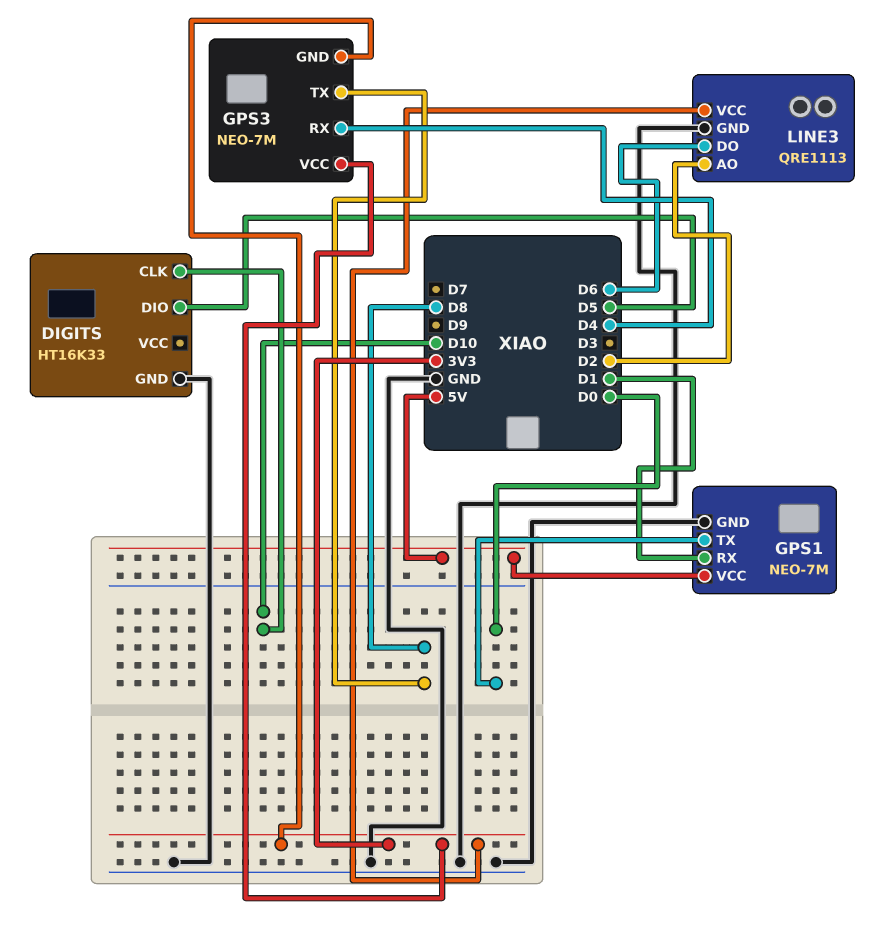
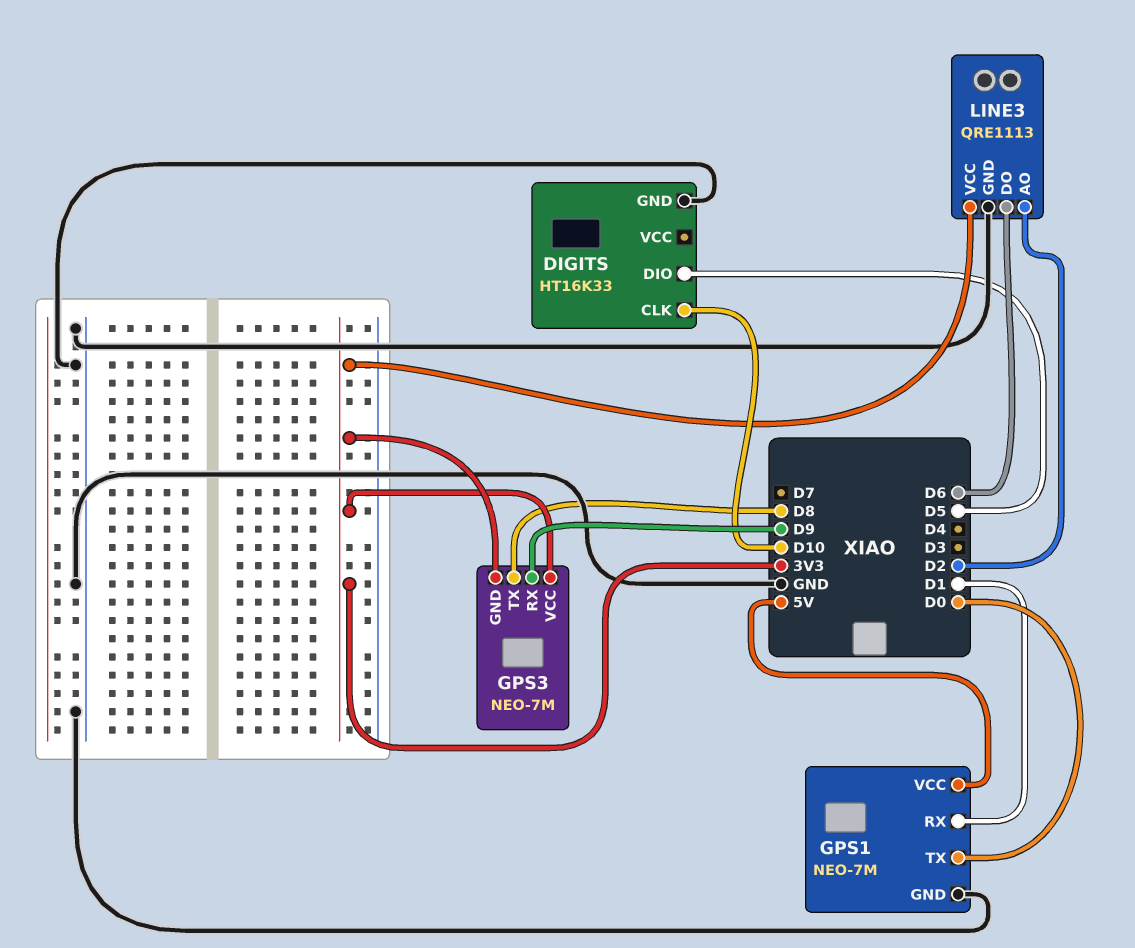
GPS3 pin RX: D4 -> D9

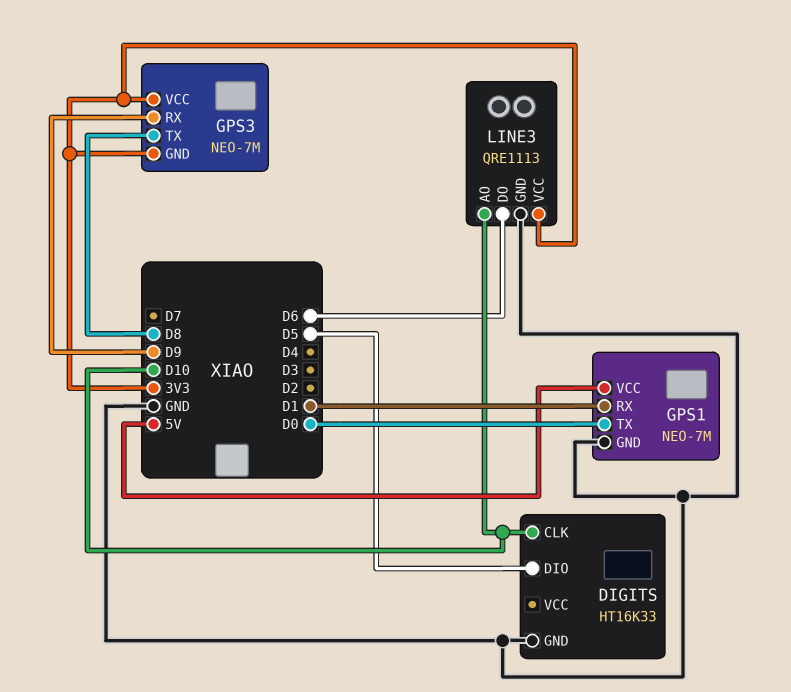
LINE3 pin AO: D2 -> D10

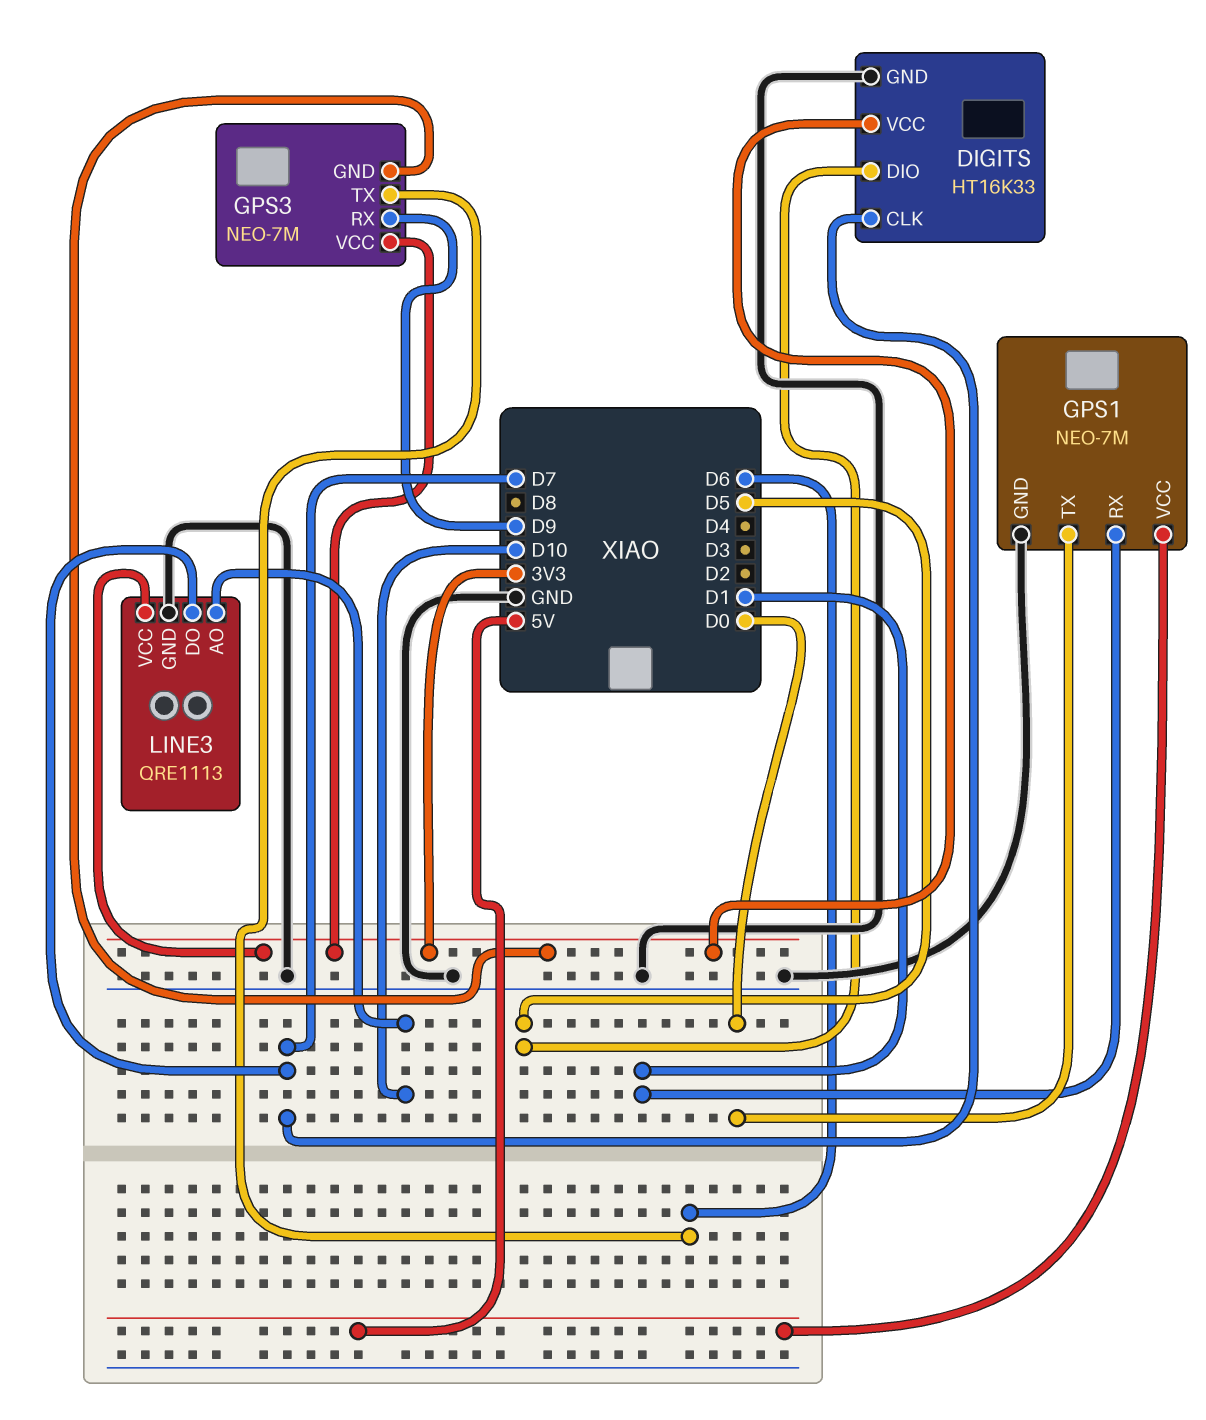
DIGITS pin CLK: D10 -> D7
DIGITS pin VCC: none -> 3V3
GPS3 pin TX: D8 -> D6
LINE3 pin DO: D6 -> D7

